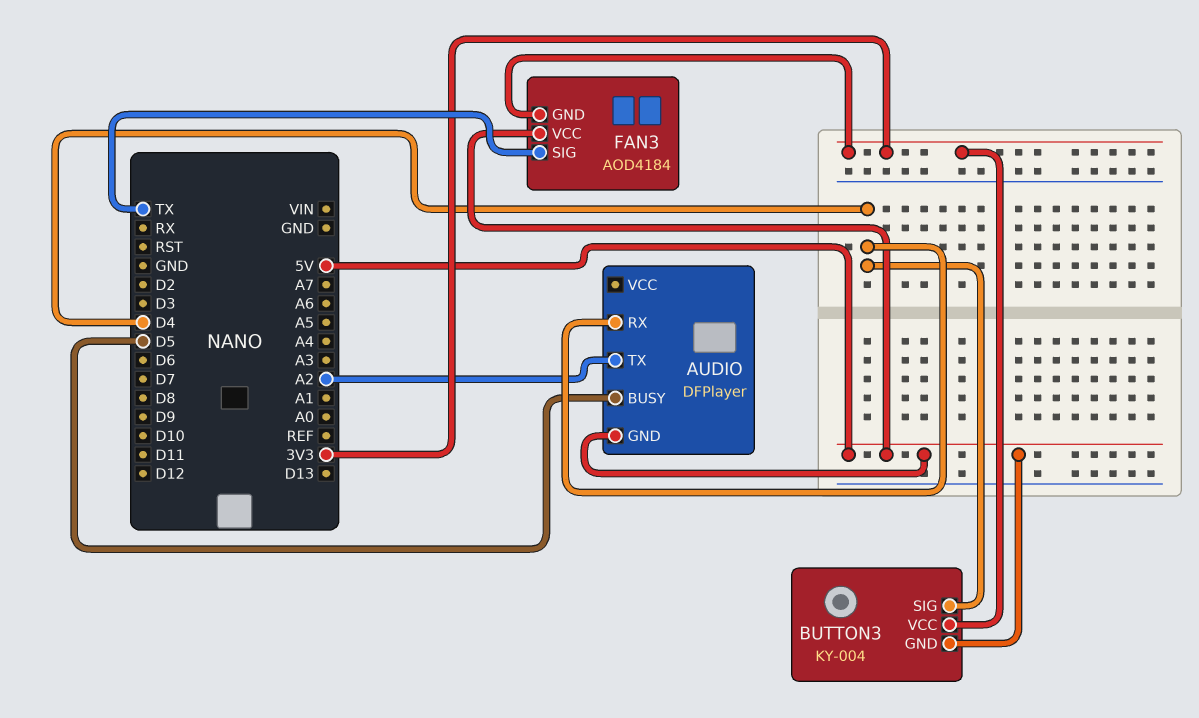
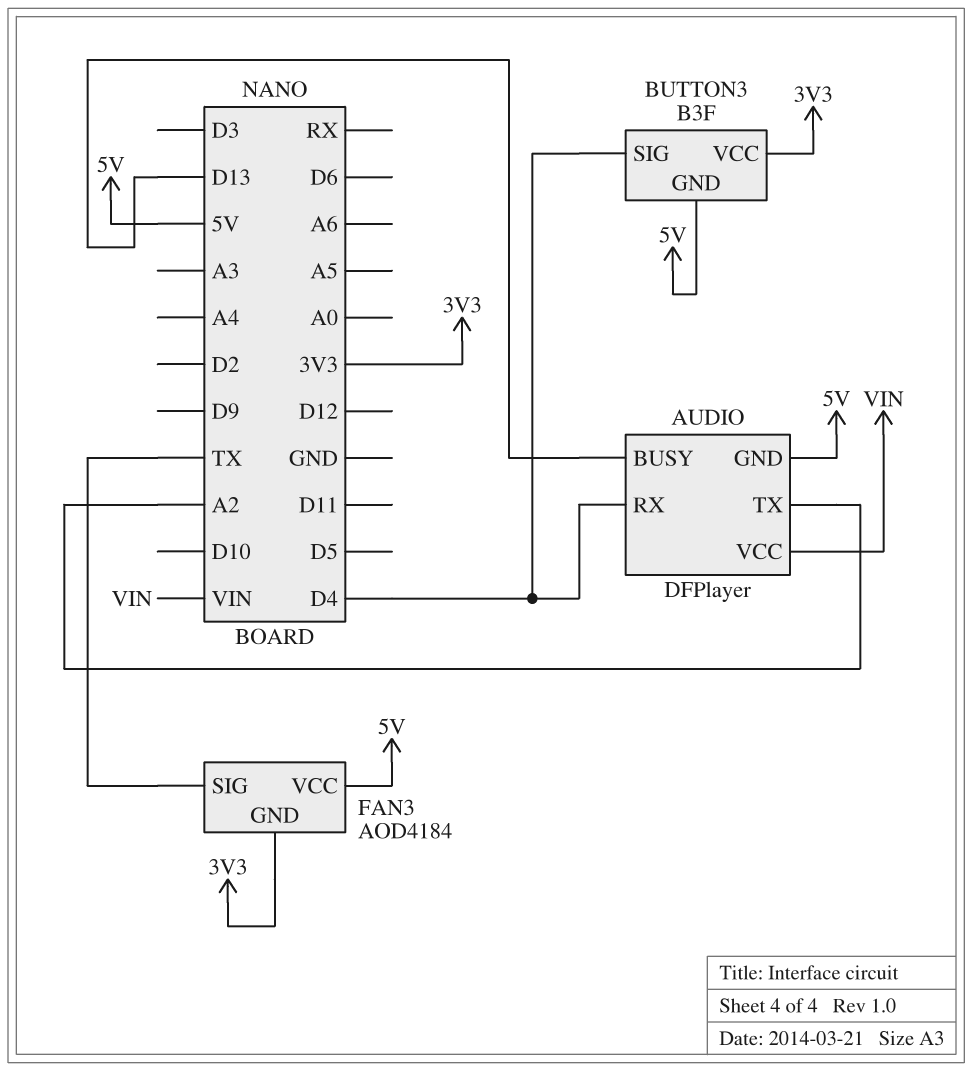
AUDIO pin BUSY: D5 -> D13
AUDIO pin VCC: none -> VIN
BUTTON3: KY-004 -> B3F

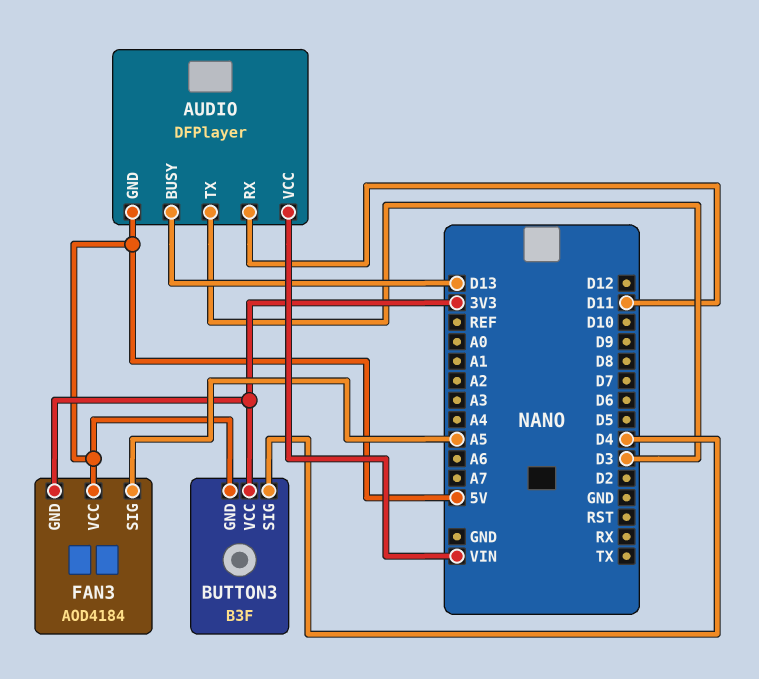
AUDIO pin RX: D4 -> D11
AUDIO pin TX: A2 -> D3
FAN3 pin SIG: TX -> A5

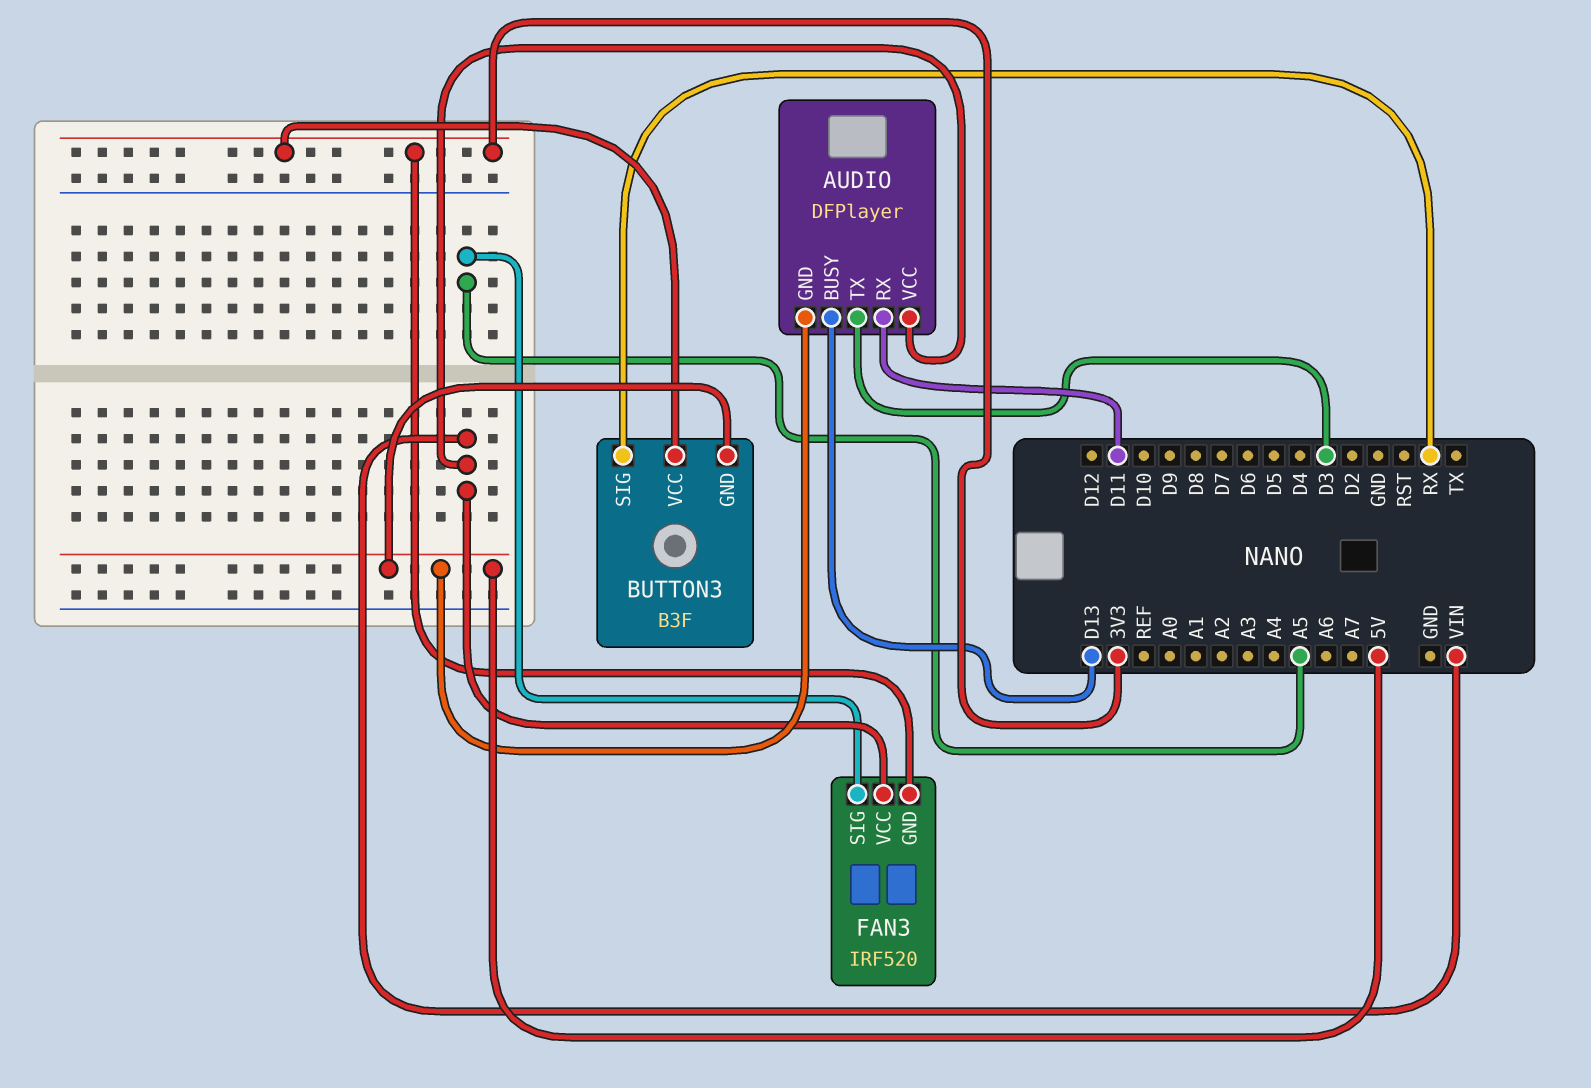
BUTTON3 pin SIG: D4 -> RX
FAN3: AOD4184 -> IRF520
FAN3 pin VCC: 5V -> VIN

